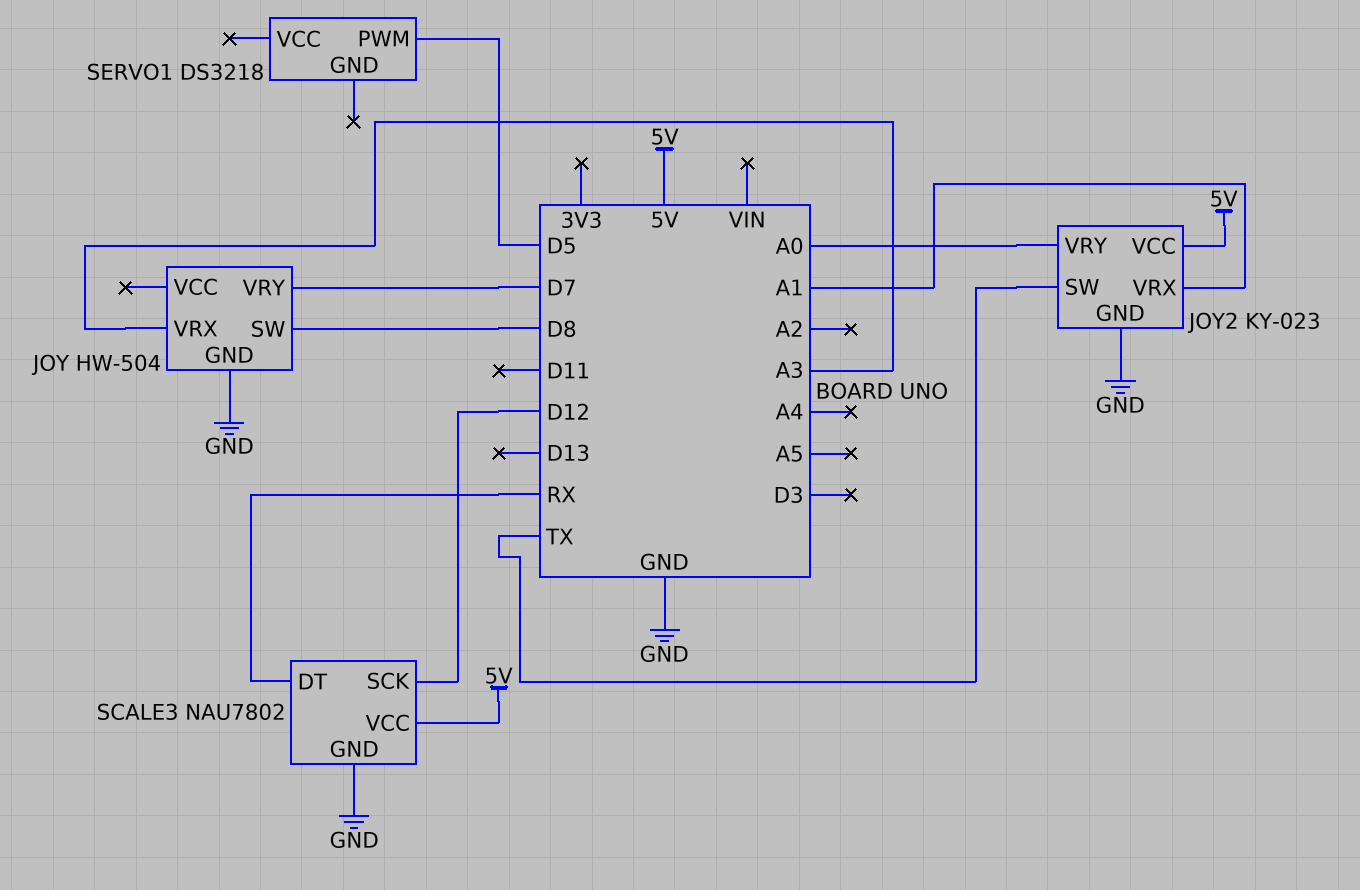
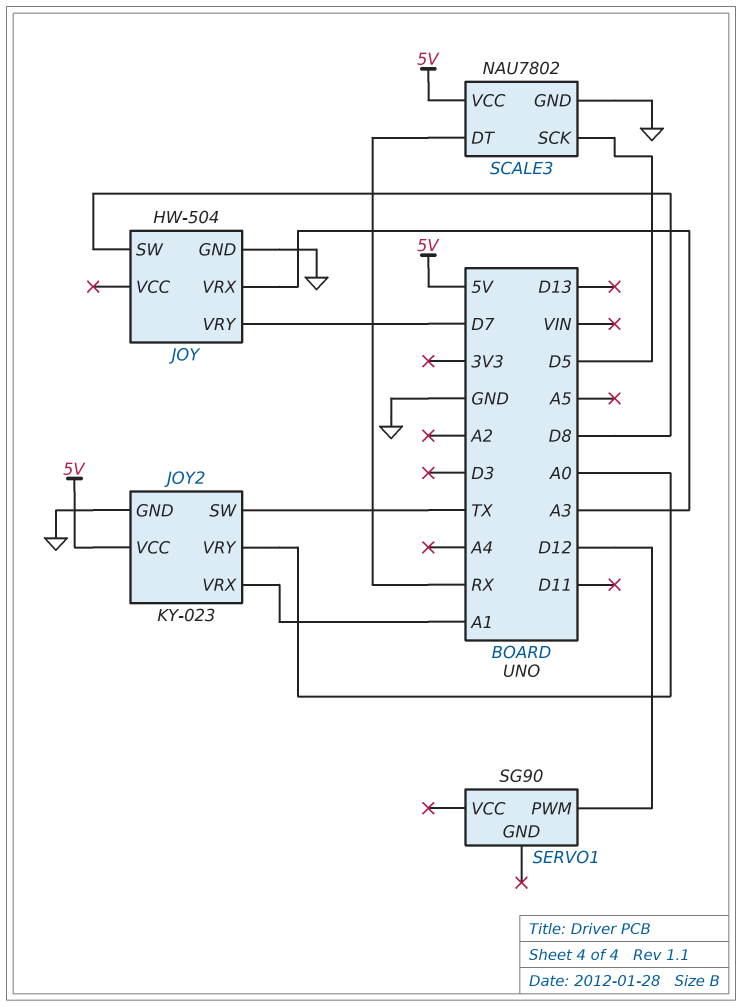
SCALE3 pin SCK: D12 -> D5
SERVO1: DS3218 -> SG90
SERVO1 pin PWM: D5 -> D12

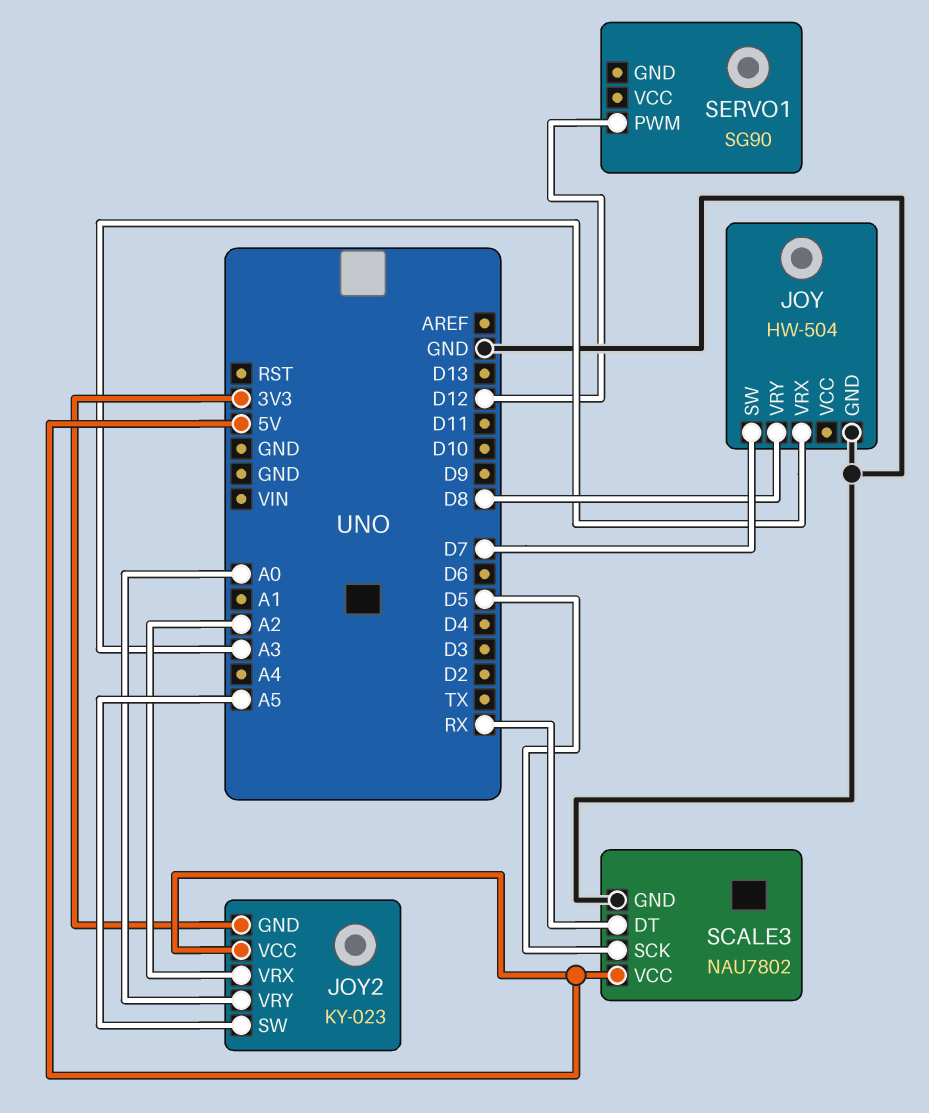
JOY pin SW: D8 -> D7
JOY pin VRY: D7 -> D8
JOY2 pin GND: GND -> 3V3
JOY2 pin SW: TX -> A5
JOY2 pin VRX: A1 -> A2

